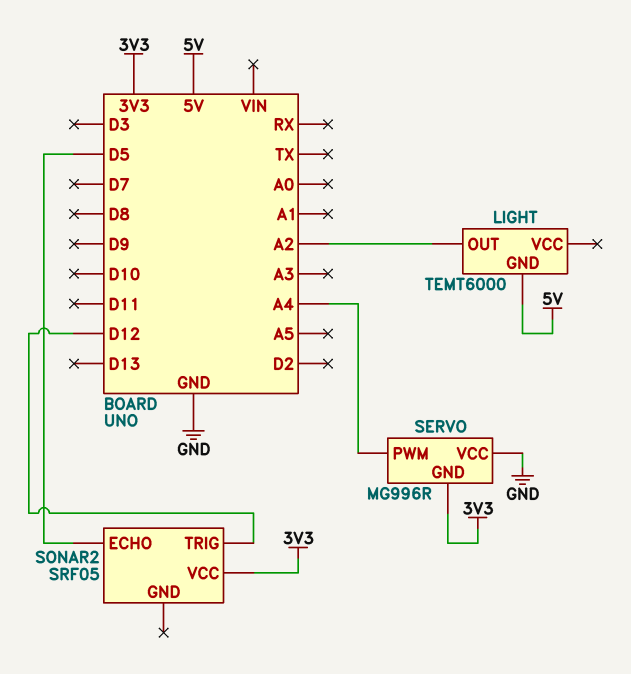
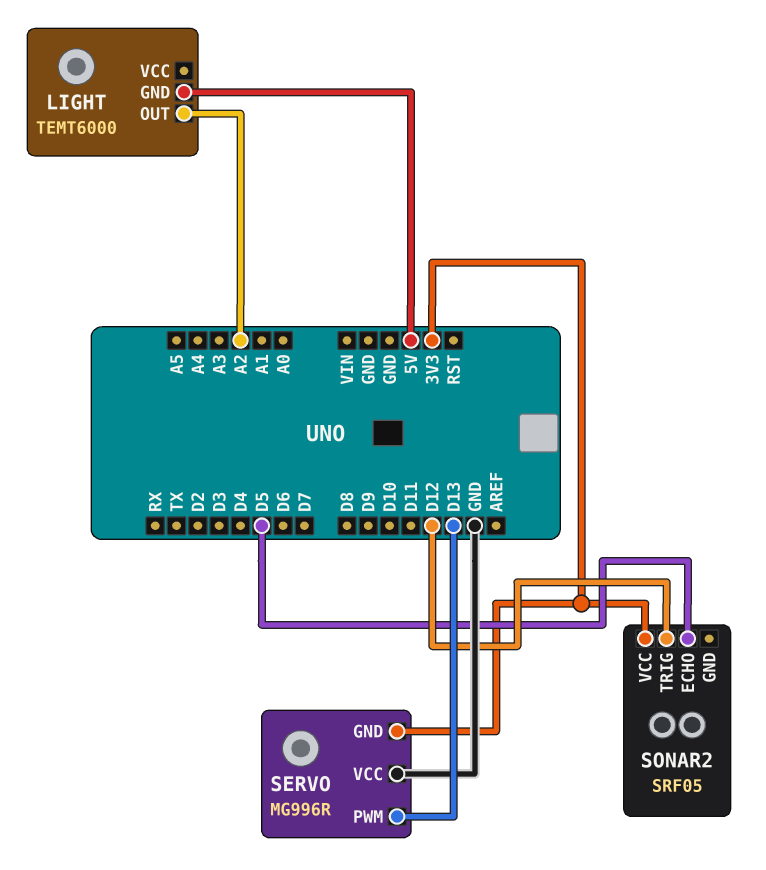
SERVO pin PWM: A4 -> D13

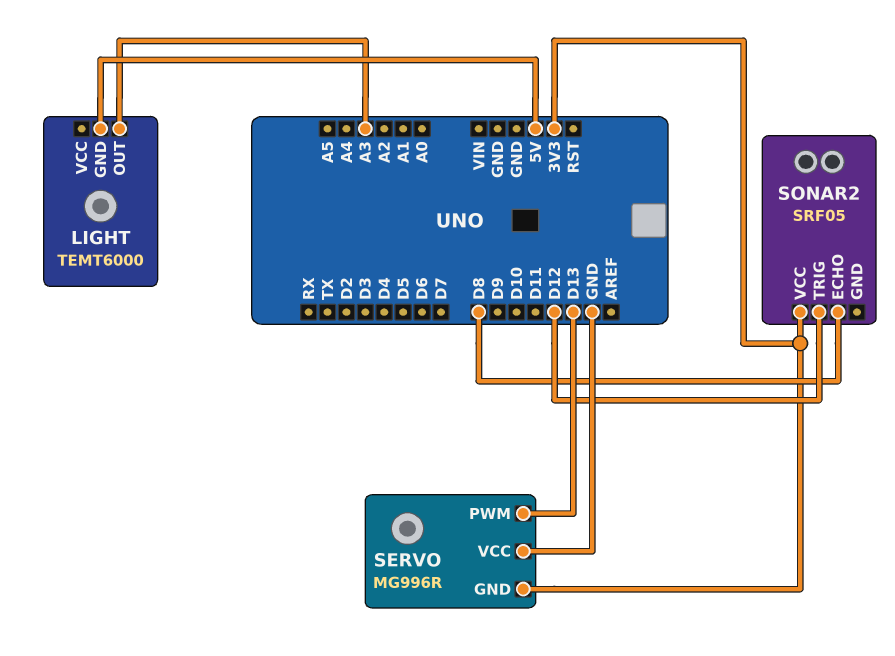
LIGHT pin OUT: A2 -> A3
SONAR2 pin ECHO: D5 -> D8

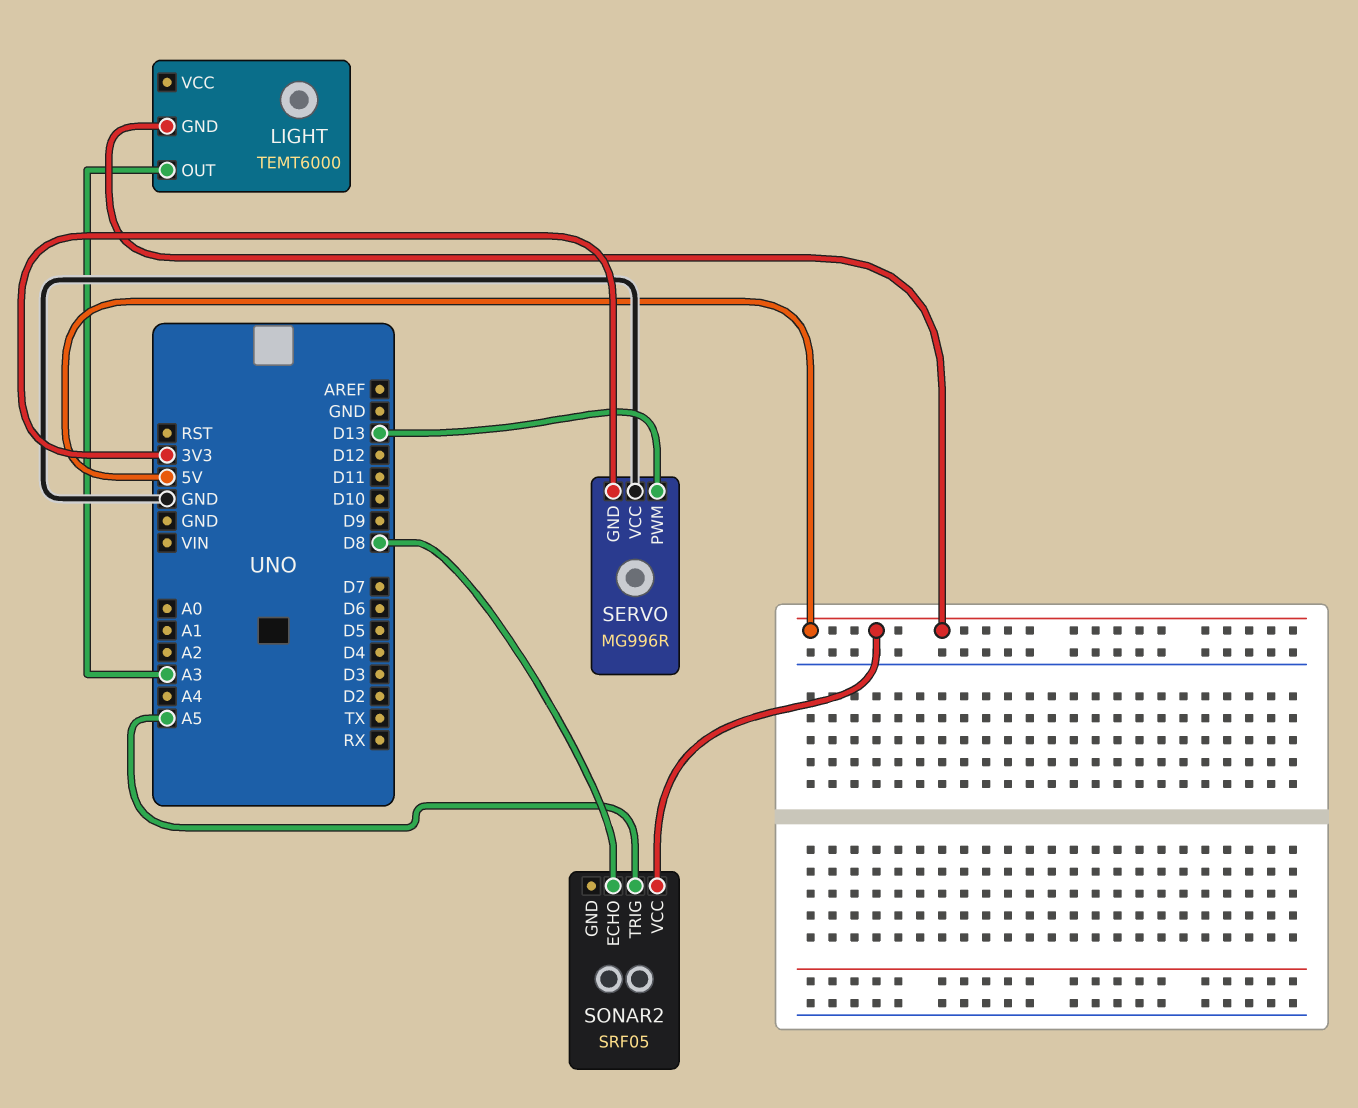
SONAR2 pin TRIG: D12 -> A5
SONAR2 pin VCC: 3V3 -> 5V

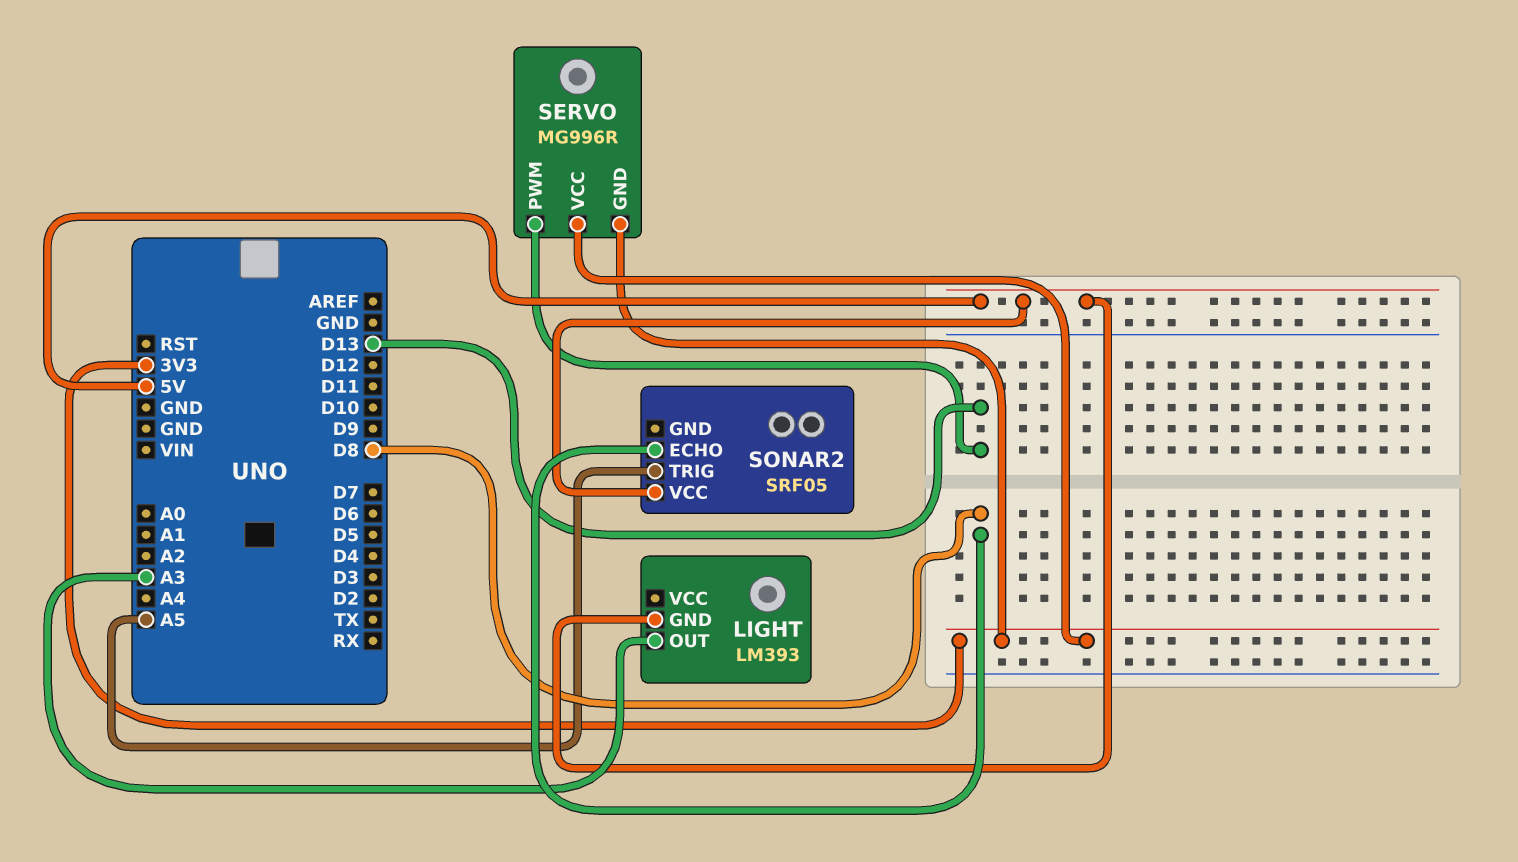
LIGHT: TEMT6000 -> LM393
SERVO pin VCC: GND -> 3V3

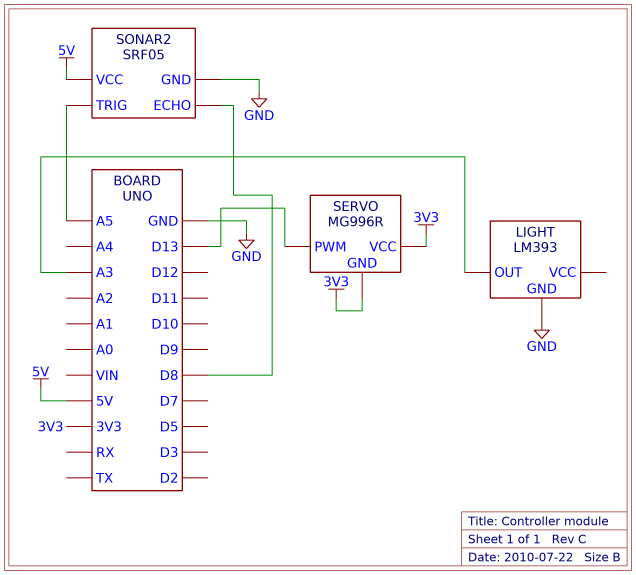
LIGHT pin GND: 5V -> GND
SONAR2 pin GND: none -> GND

